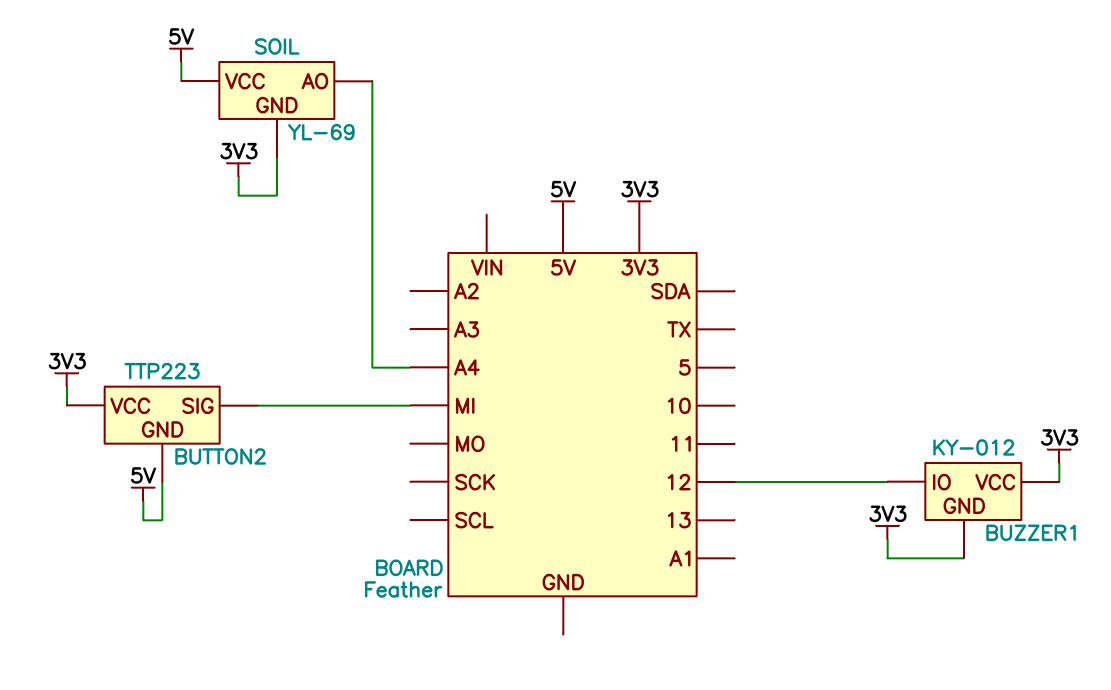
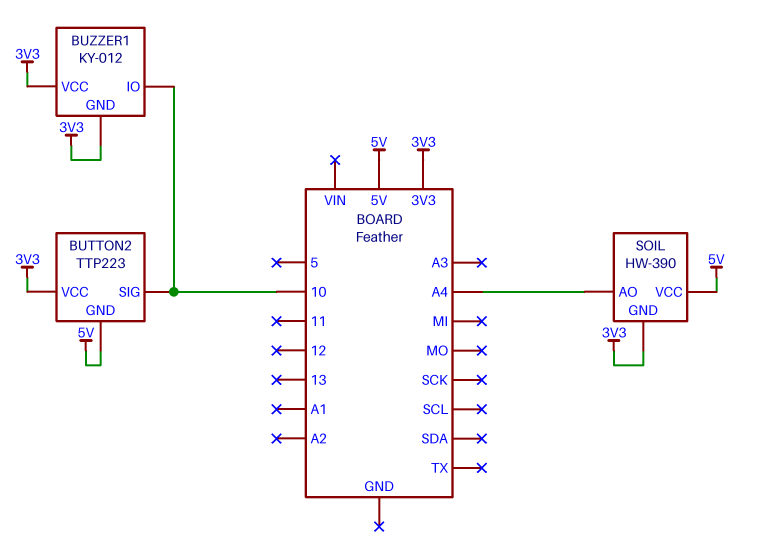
BUTTON2 pin SIG: MI -> 10
BUZZER1 pin IO: 12 -> 10
SOIL: YL-69 -> HW-390

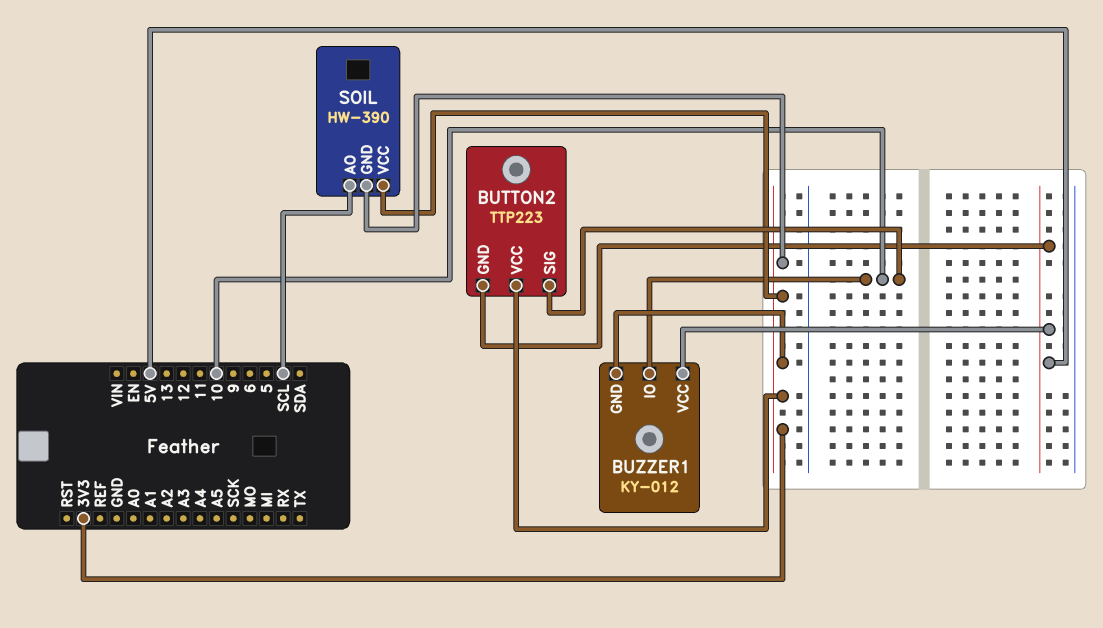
BUZZER1 pin VCC: 3V3 -> 5V
SOIL pin AO: A4 -> SCL
SOIL pin VCC: 5V -> 3V3

